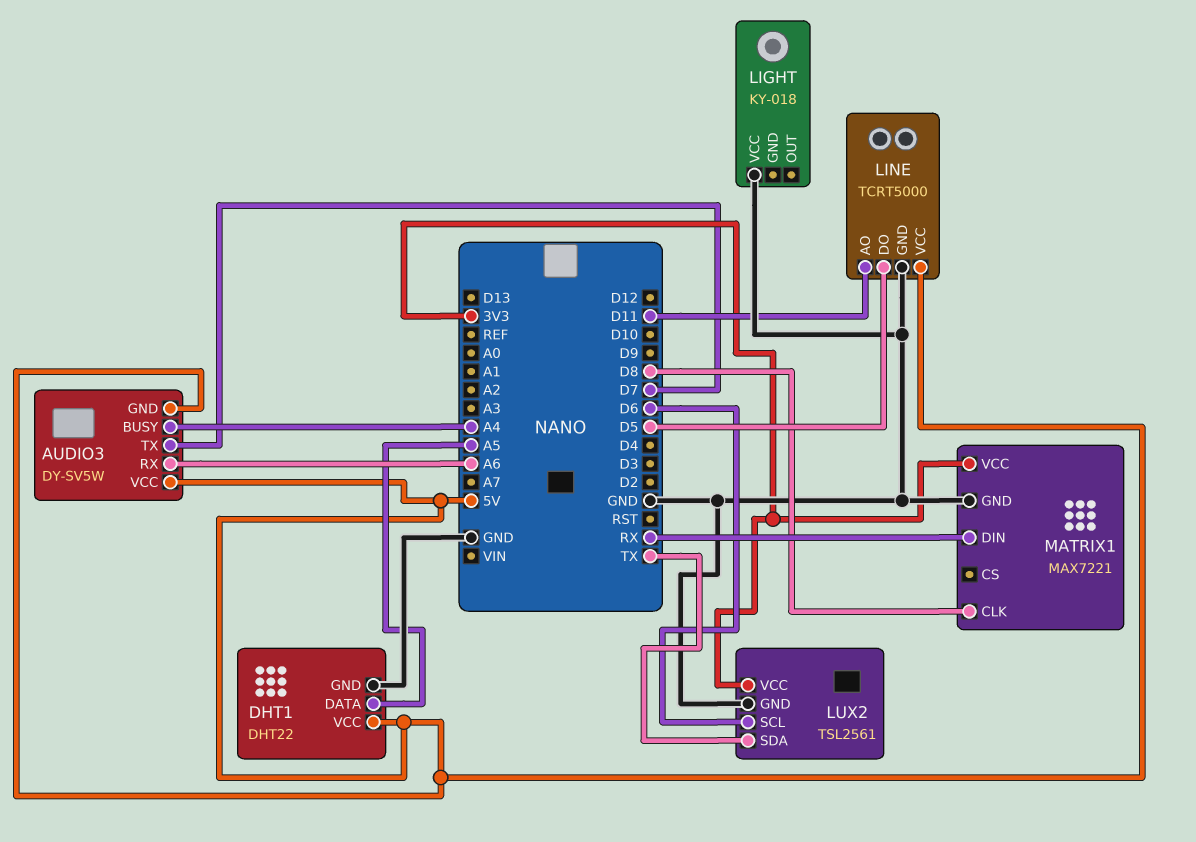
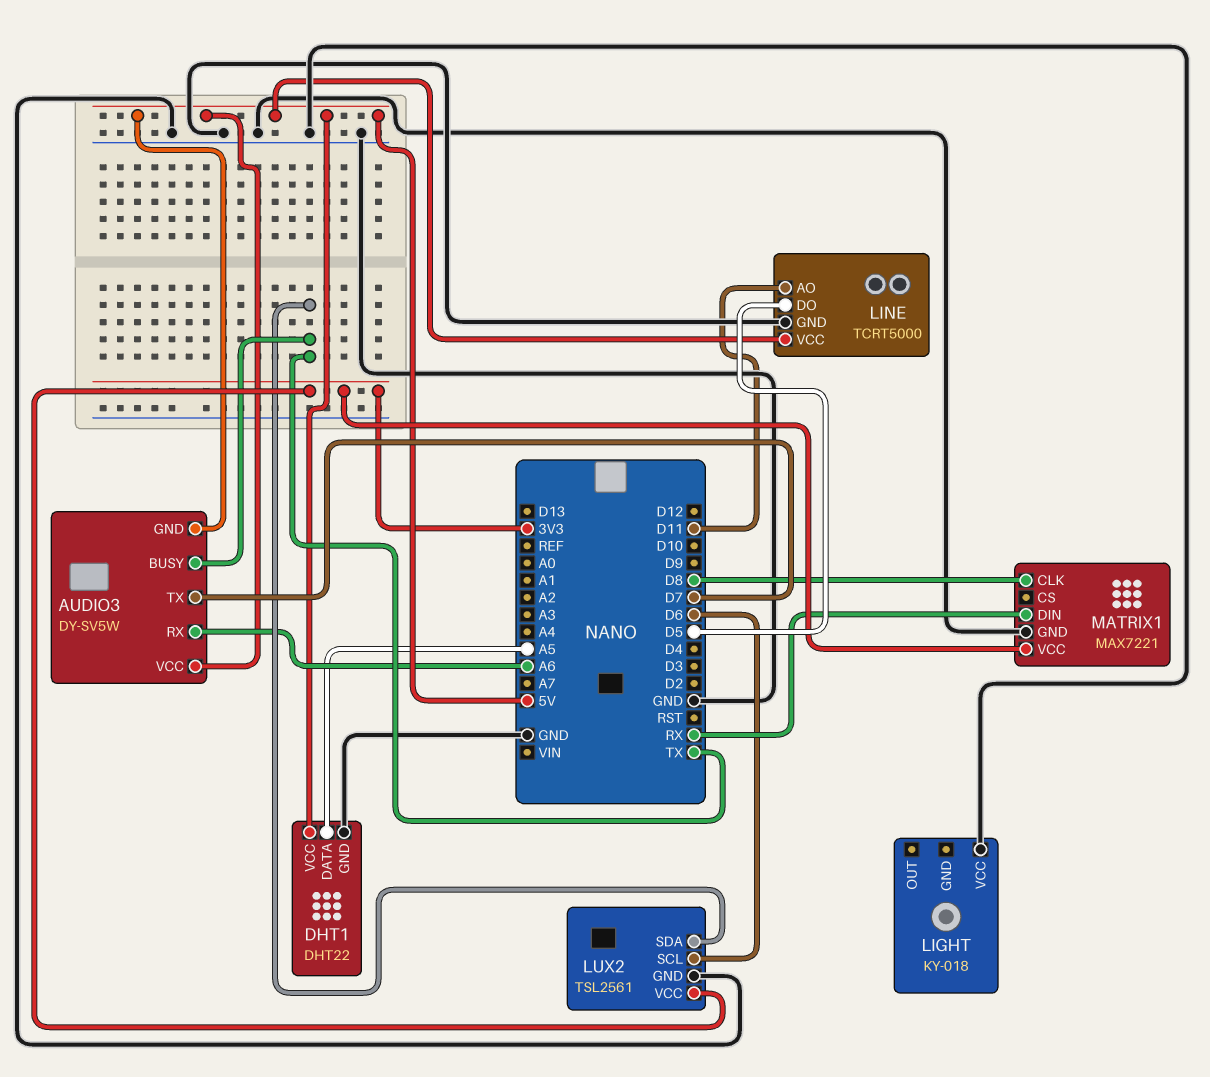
AUDIO3 pin BUSY: A4 -> TX

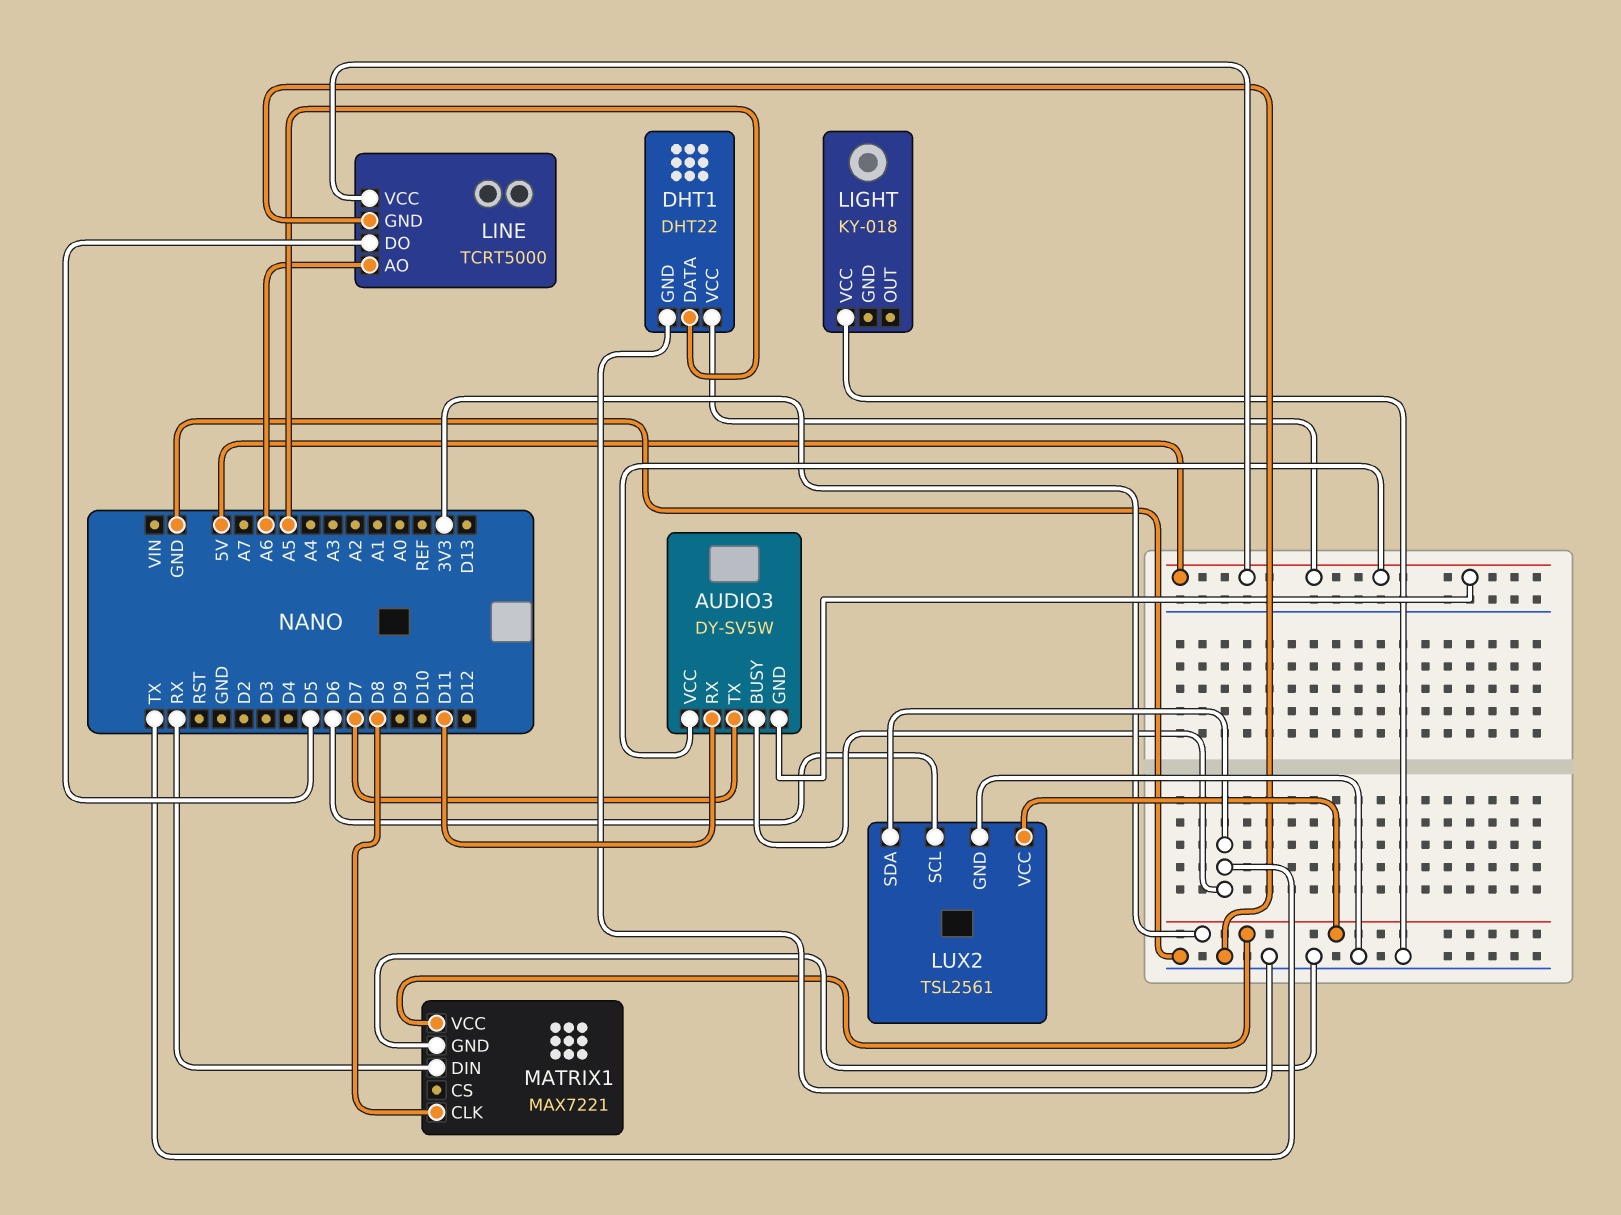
AUDIO3 pin RX: A6 -> D11
LINE pin AO: D11 -> A6

